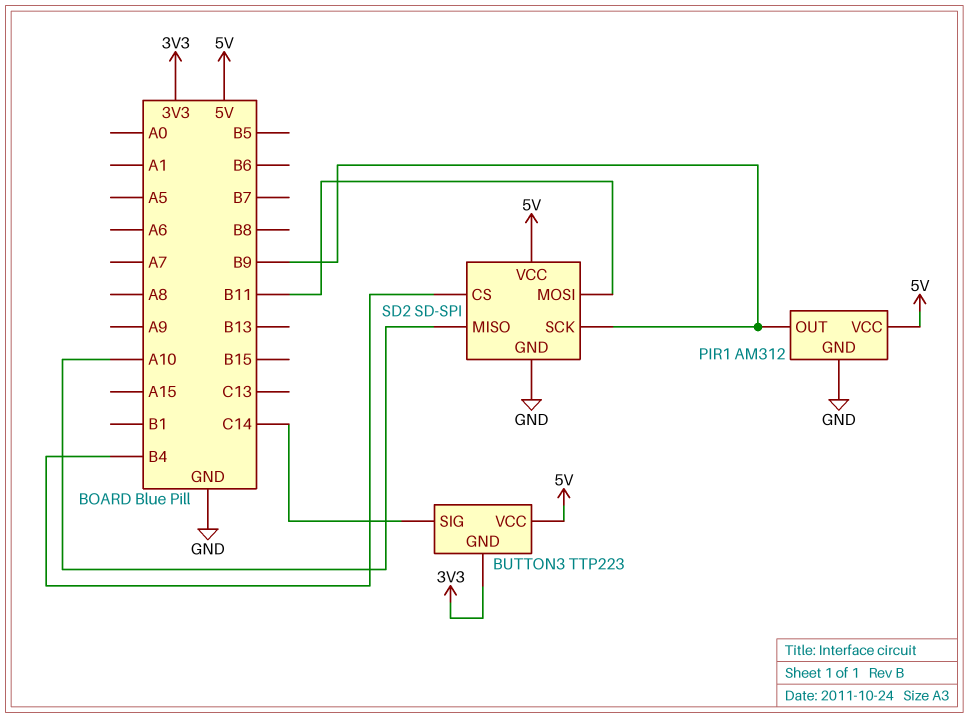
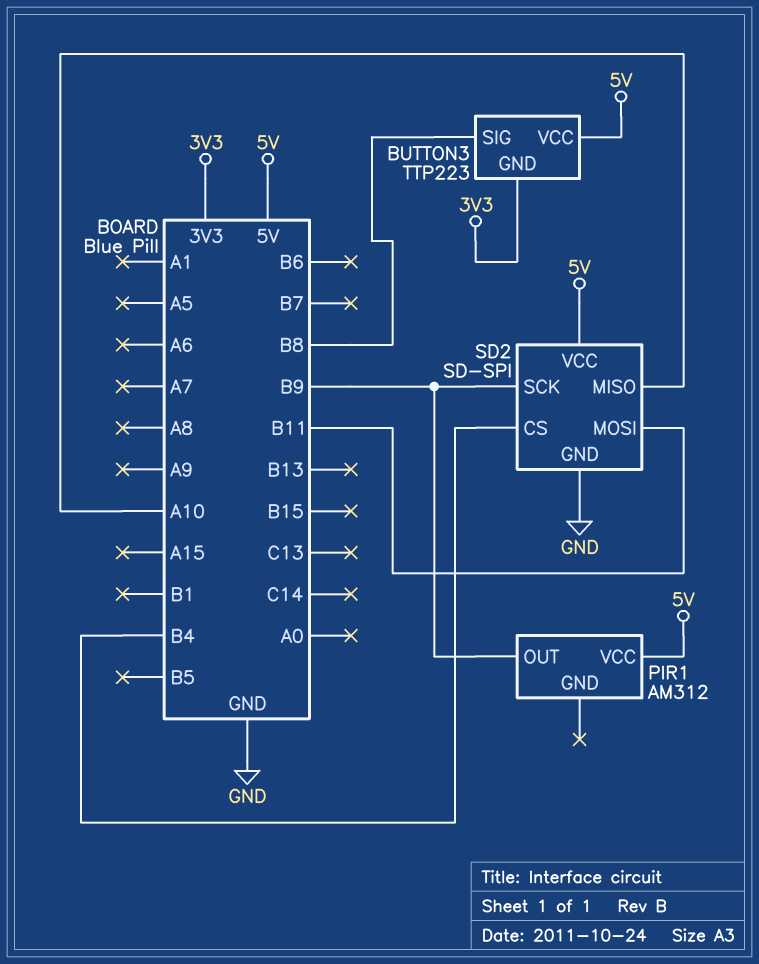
BUTTON3 pin SIG: C14 -> B8
PIR1 pin GND: GND -> none

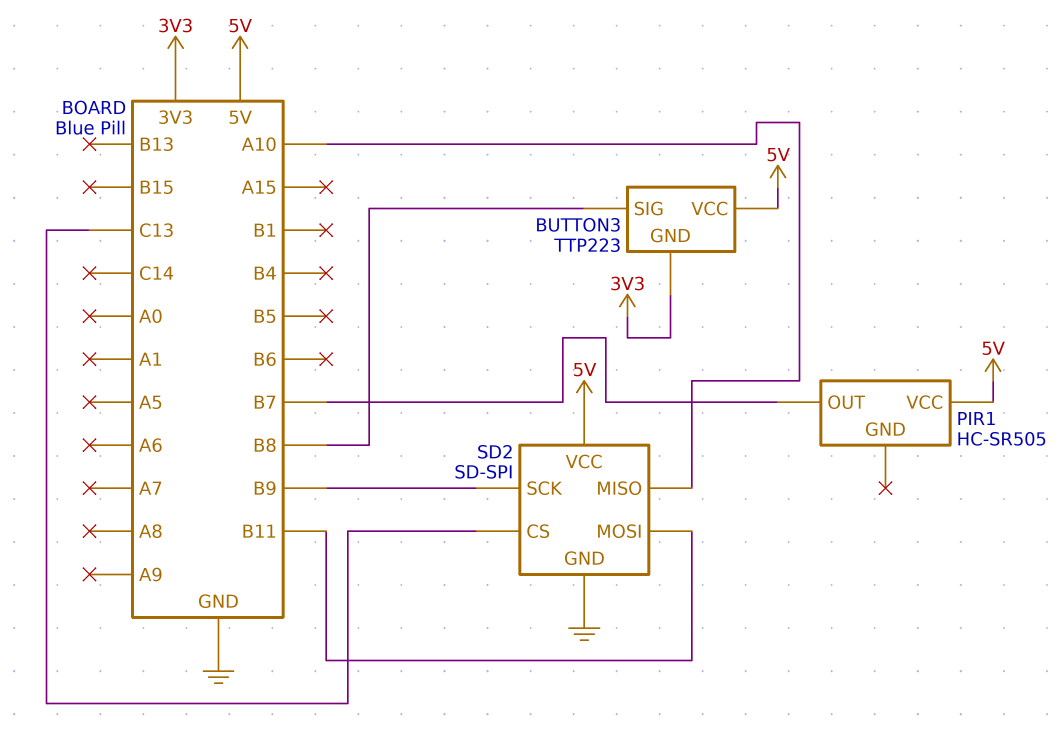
PIR1: AM312 -> HC-SR505
PIR1 pin OUT: B9 -> B7
SD2 pin CS: B4 -> C13

